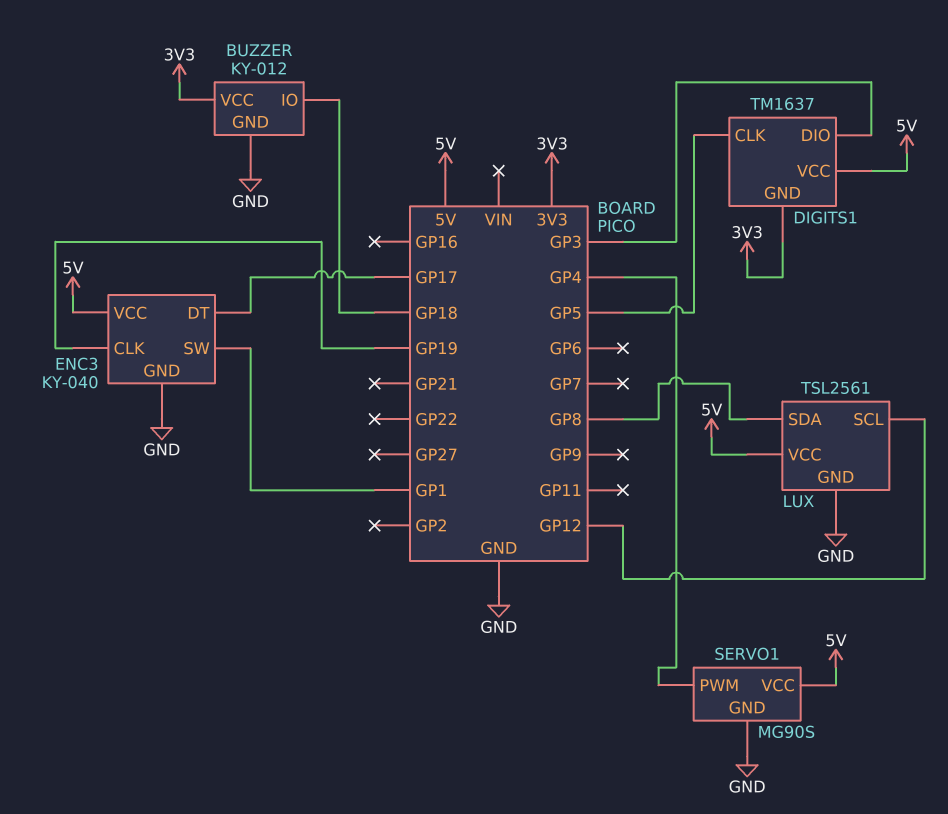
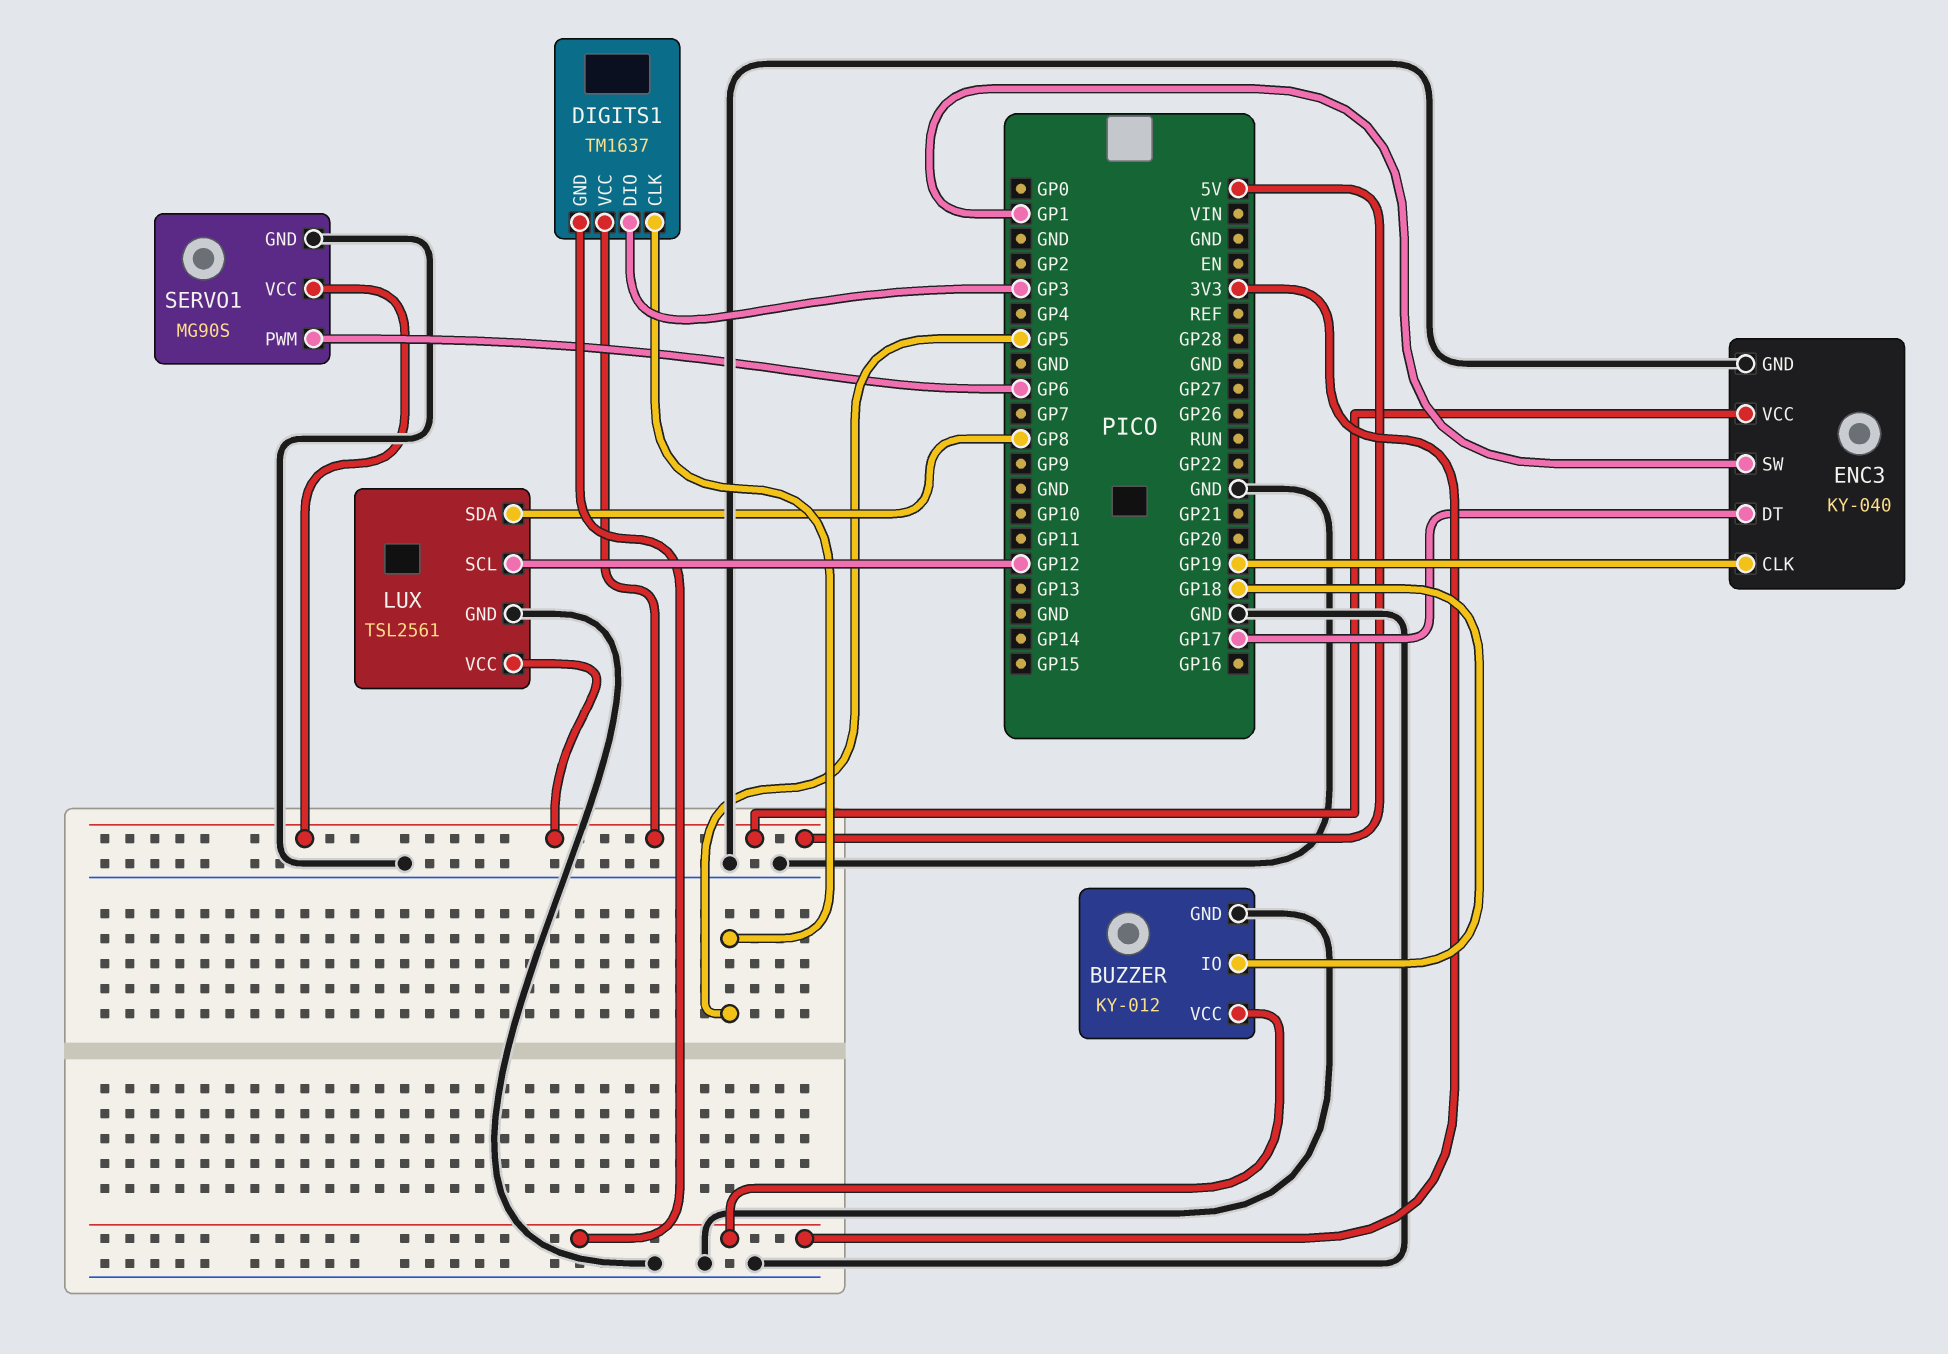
SERVO1 pin PWM: GP4 -> GP6

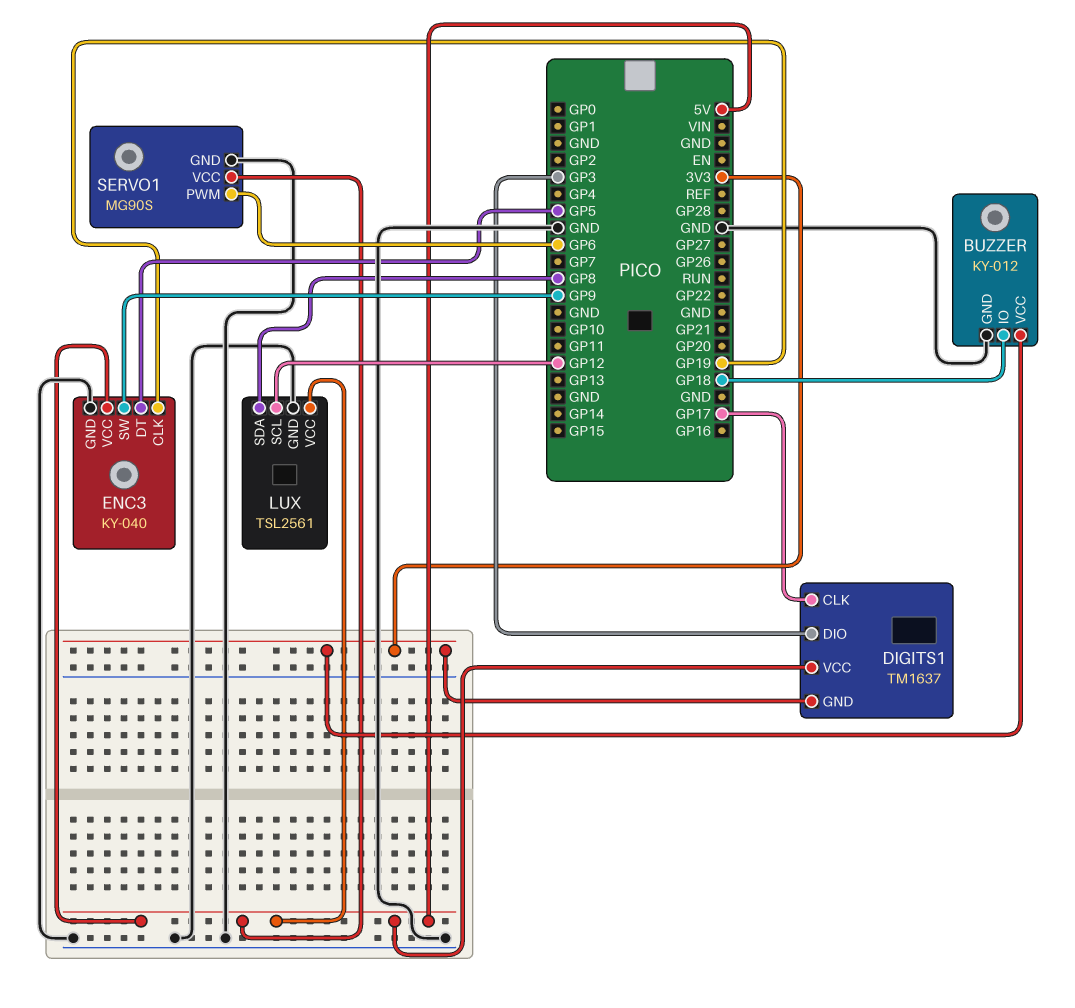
DIGITS1 pin CLK: GP5 -> GP17
ENC3 pin DT: GP17 -> GP5
ENC3 pin SW: GP1 -> GP9

